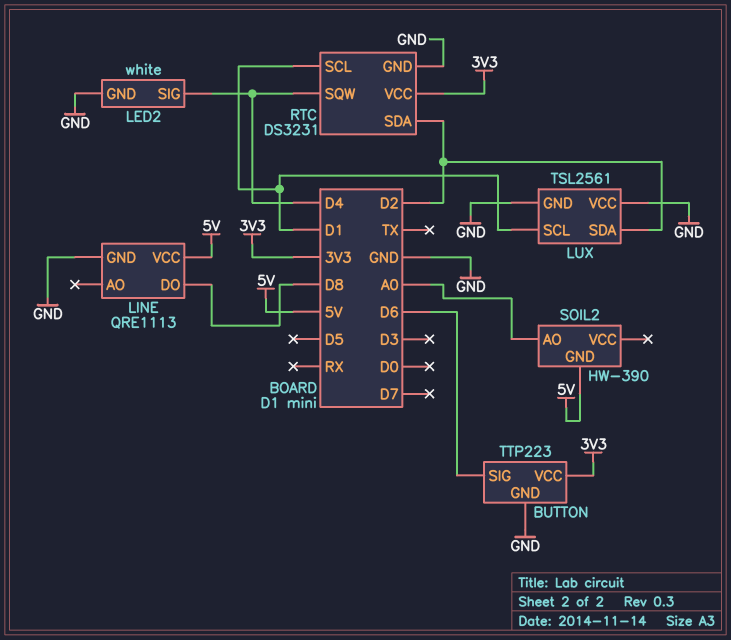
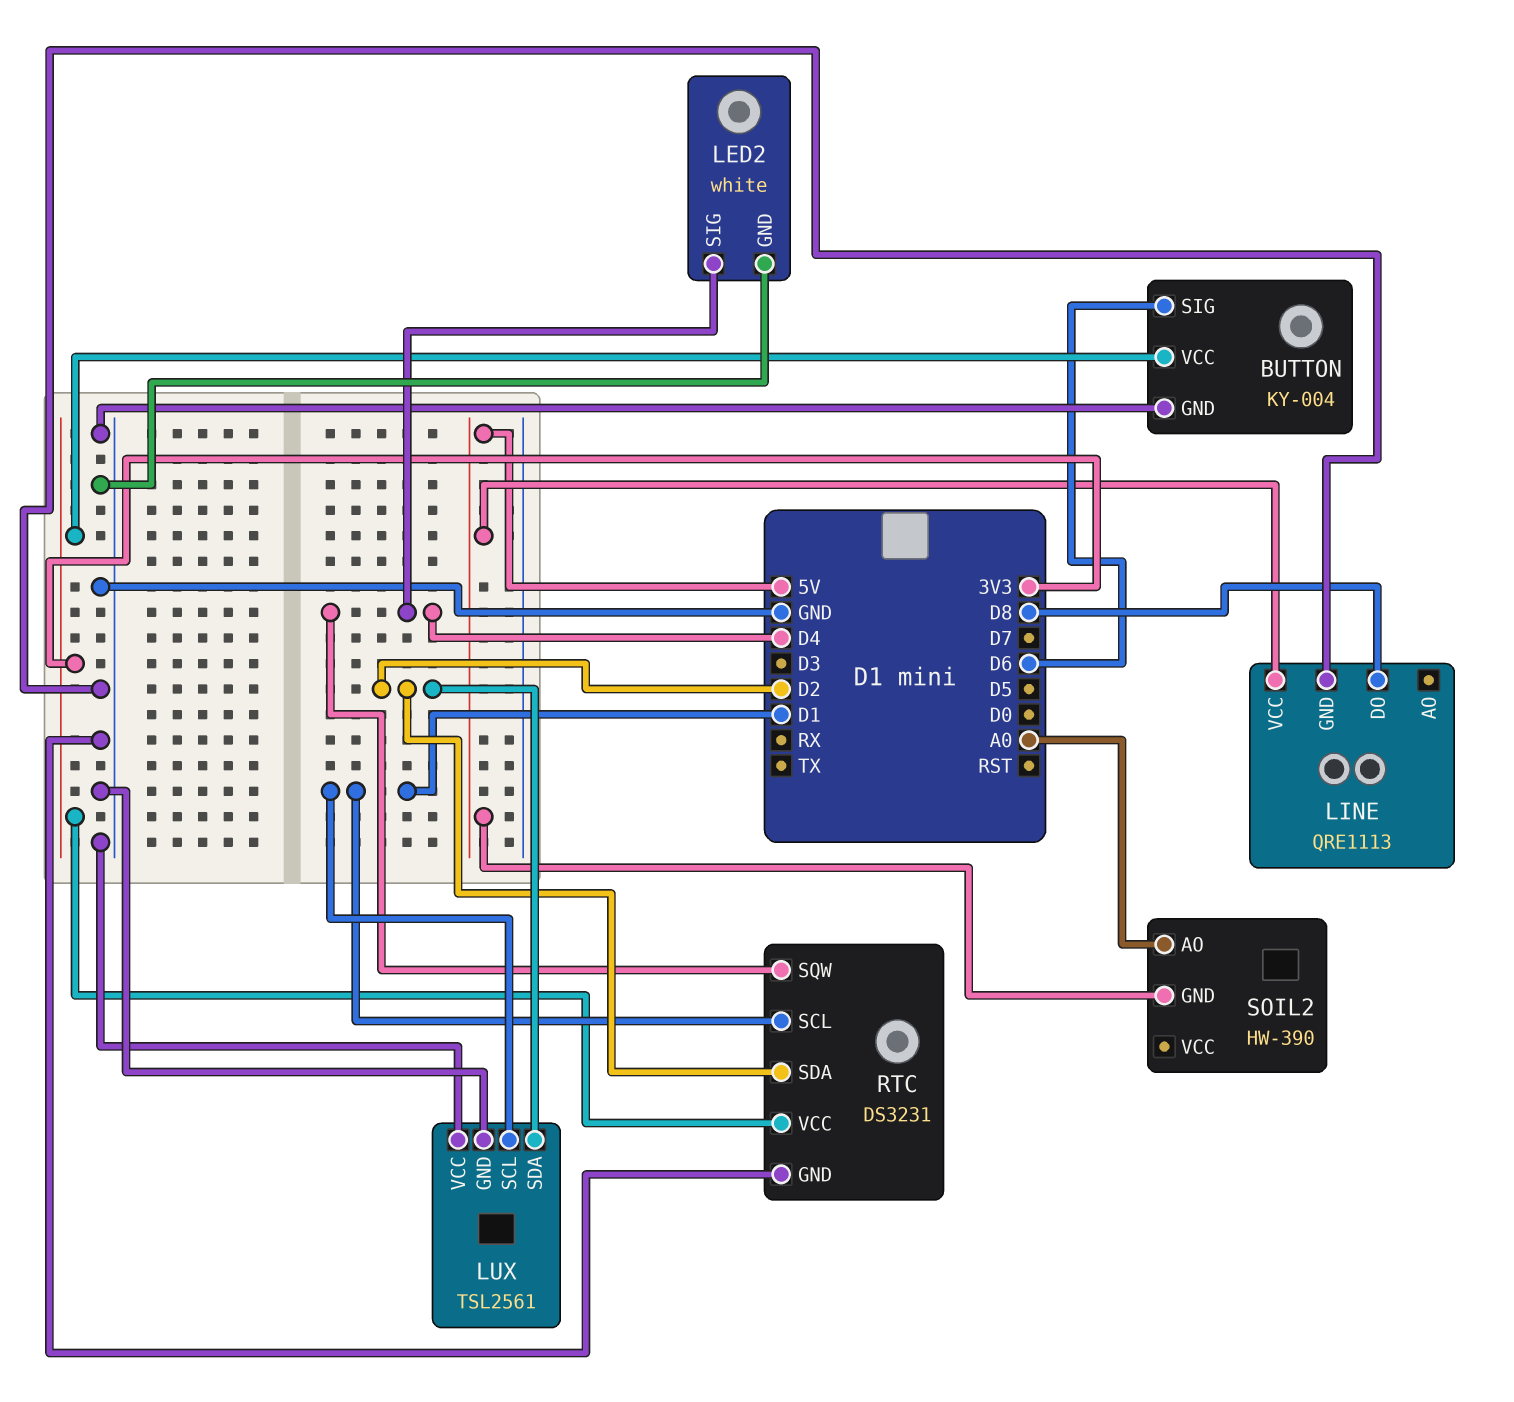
BUTTON: TTP223 -> KY-004

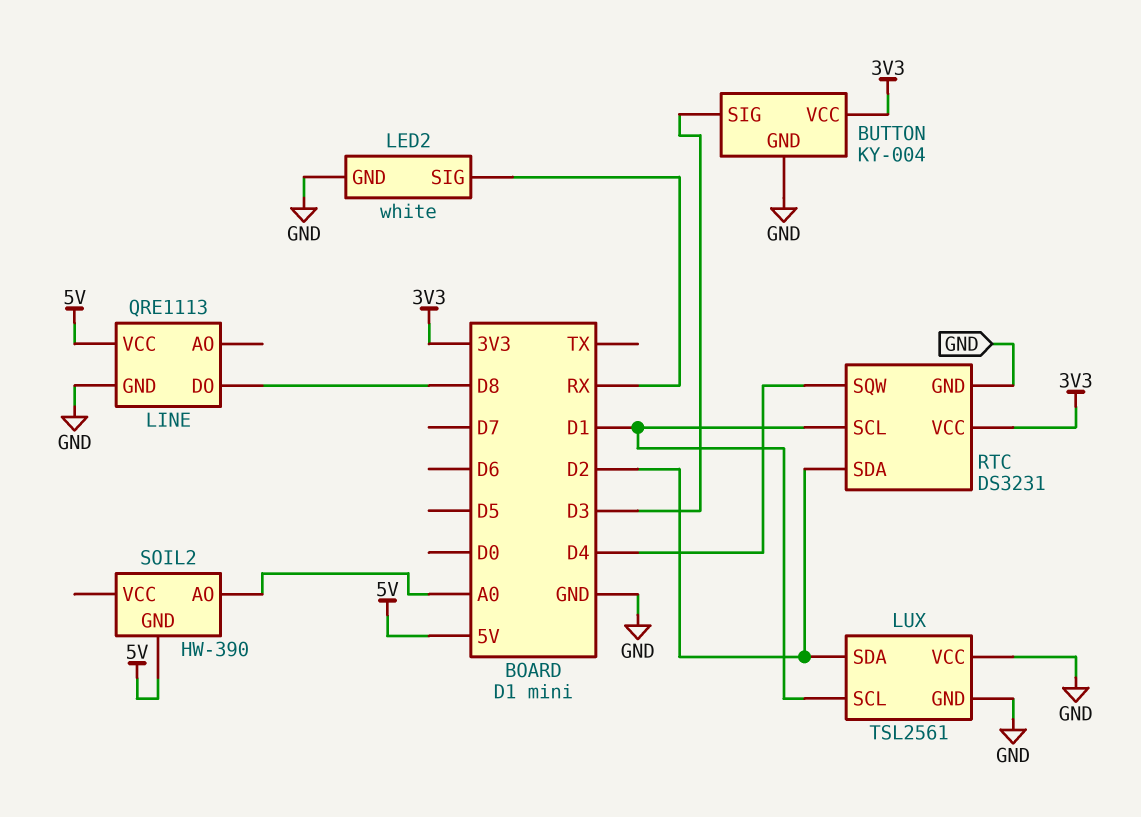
BUTTON pin SIG: D6 -> D3
LED2 pin SIG: D4 -> RX

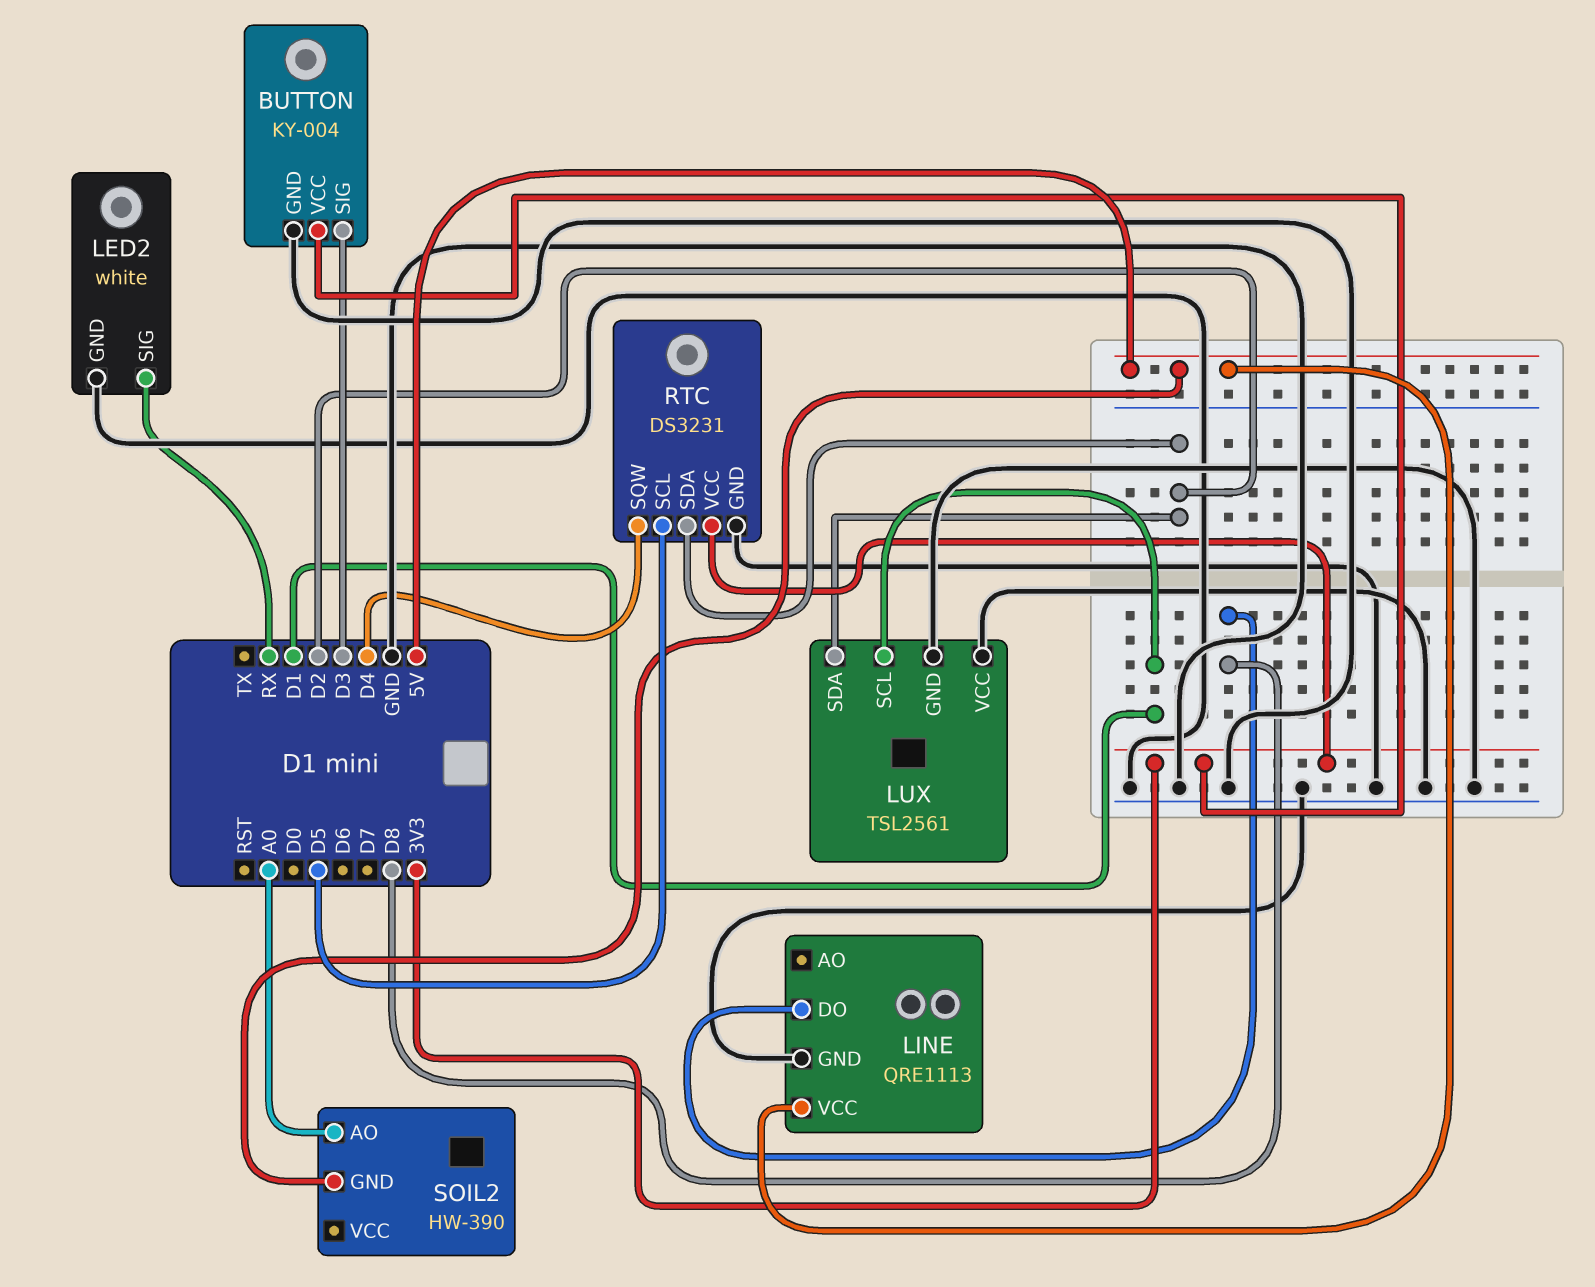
RTC pin SCL: D1 -> D5

